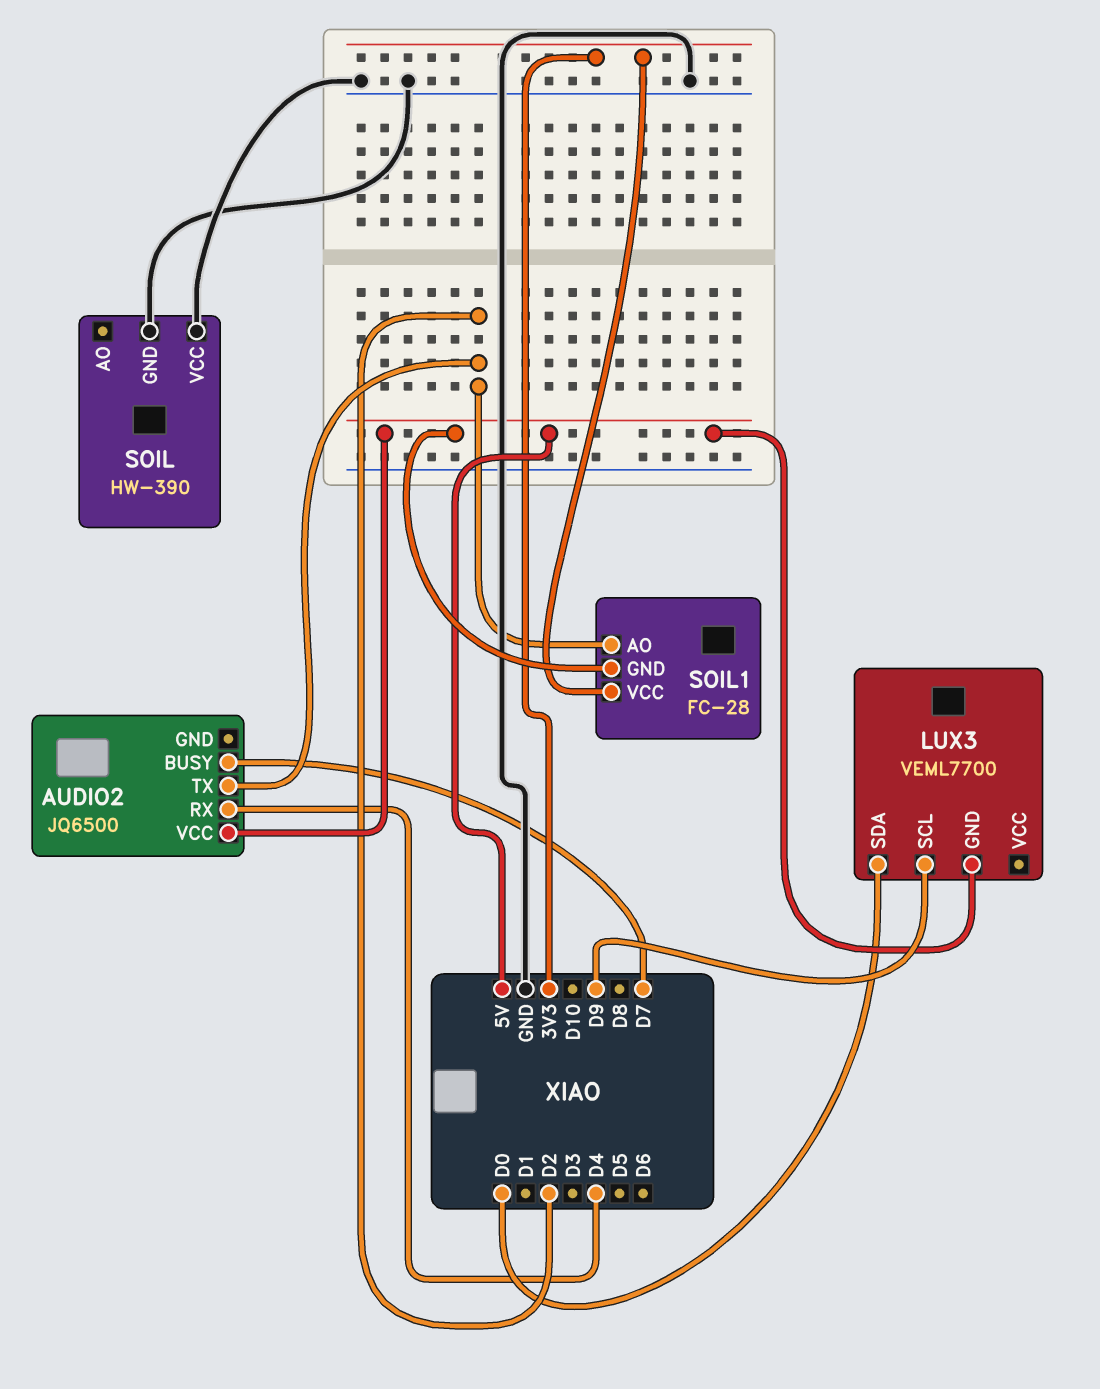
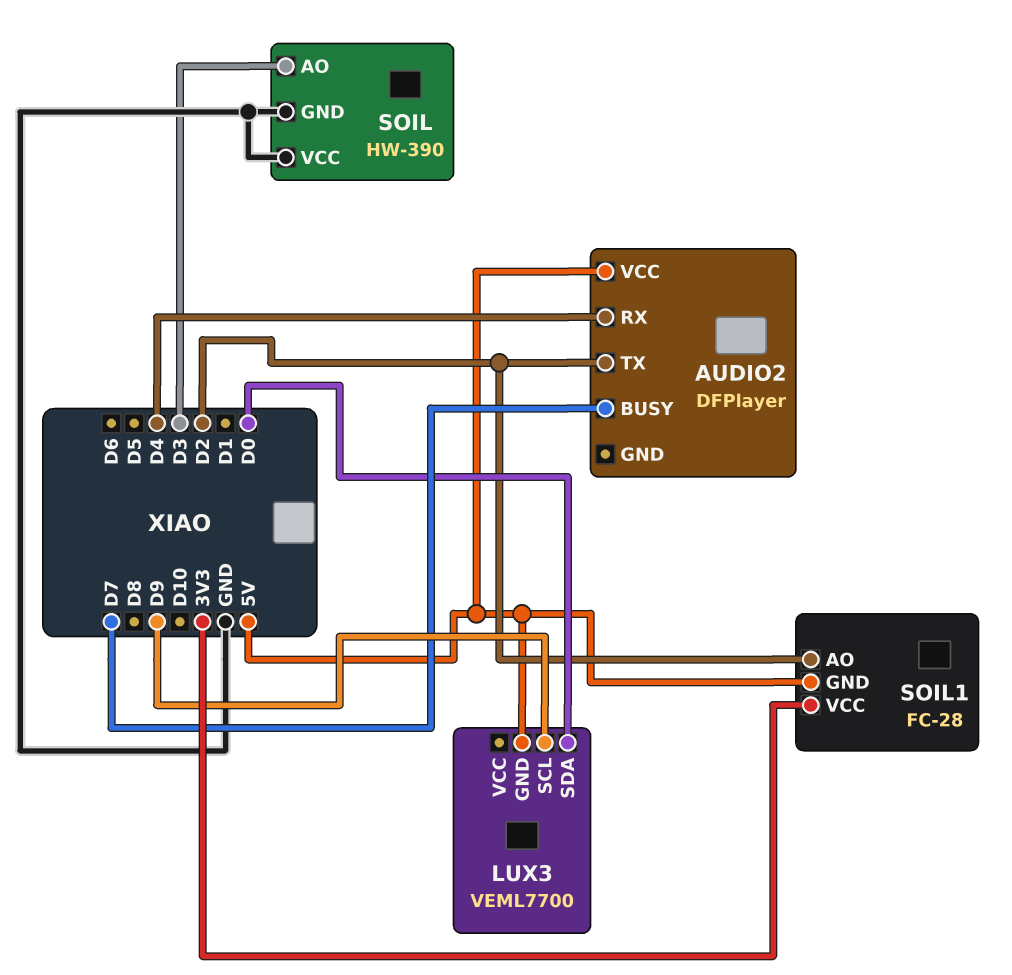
AUDIO2: JQ6500 -> DFPlayer
SOIL pin AO: none -> D3

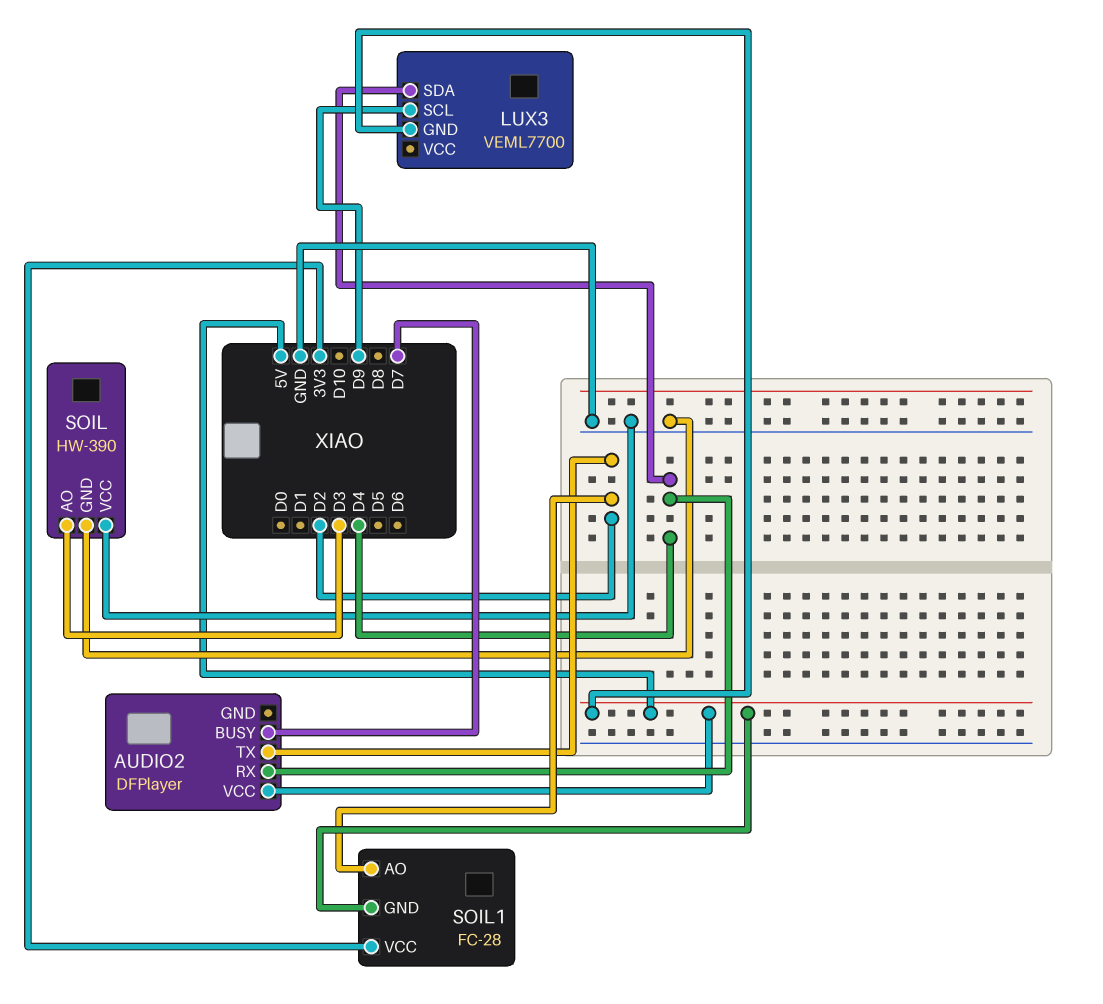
LUX3 pin SDA: D0 -> D4

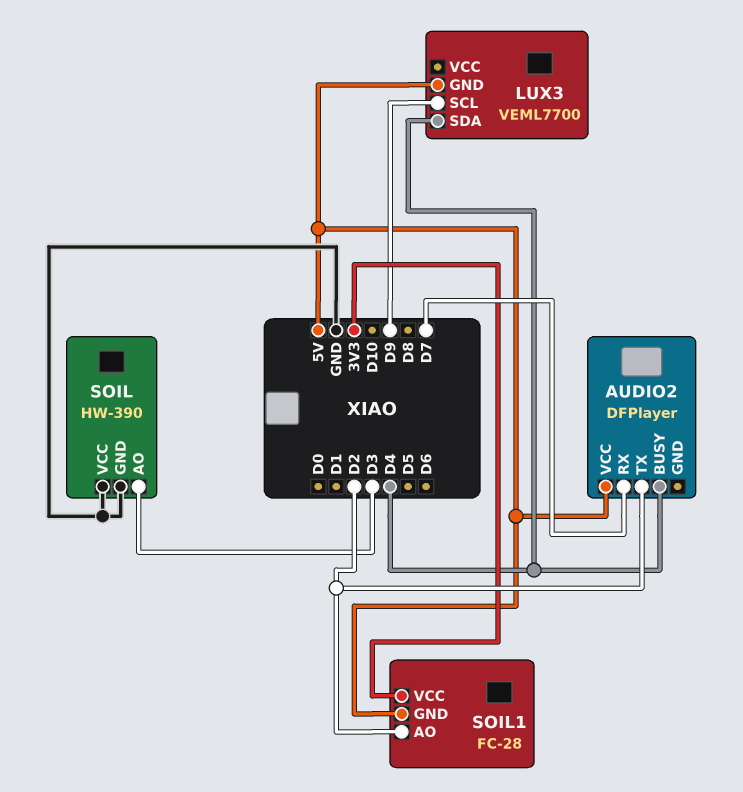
AUDIO2 pin BUSY: D7 -> D4
AUDIO2 pin RX: D4 -> D7

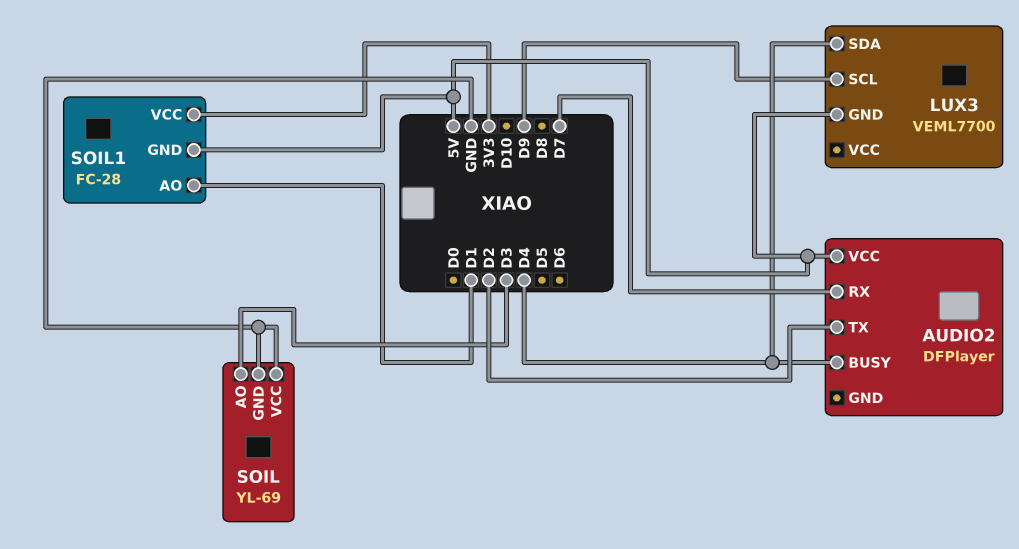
SOIL: HW-390 -> YL-69
SOIL1 pin AO: D2 -> D1

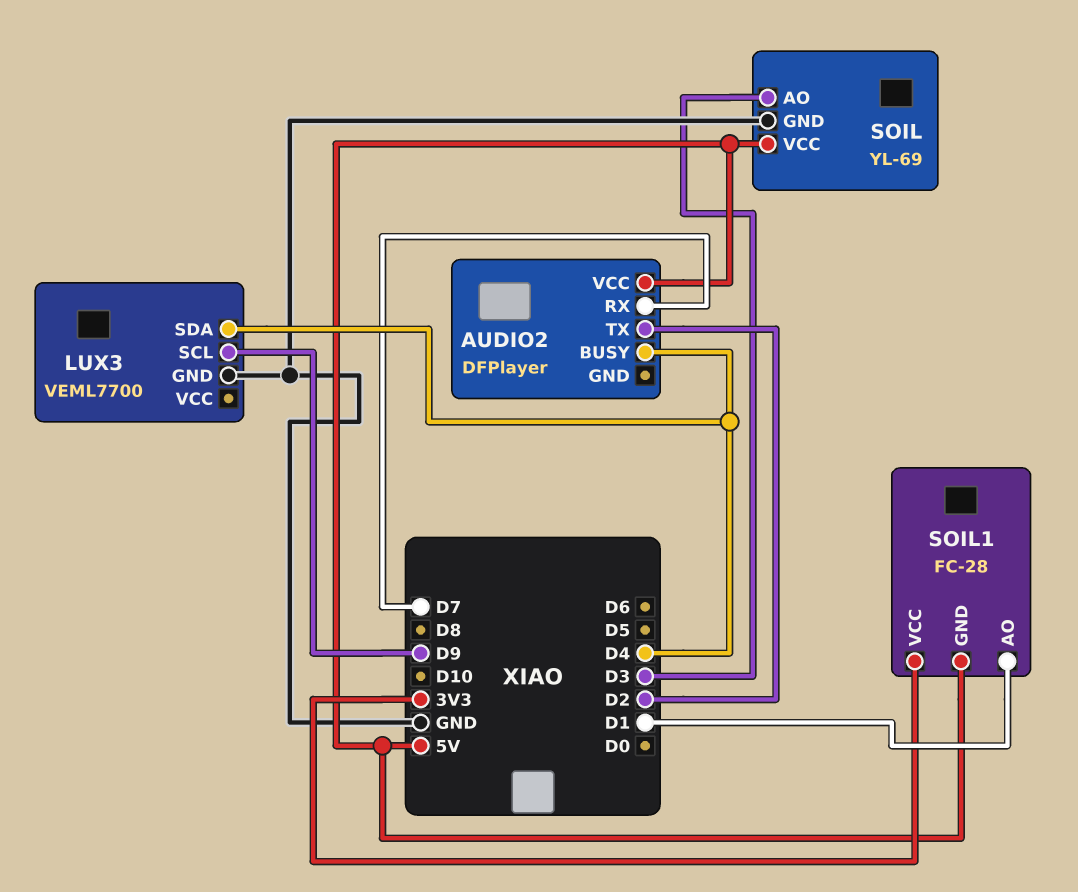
LUX3 pin GND: 5V -> GND
SOIL pin VCC: GND -> 5V

